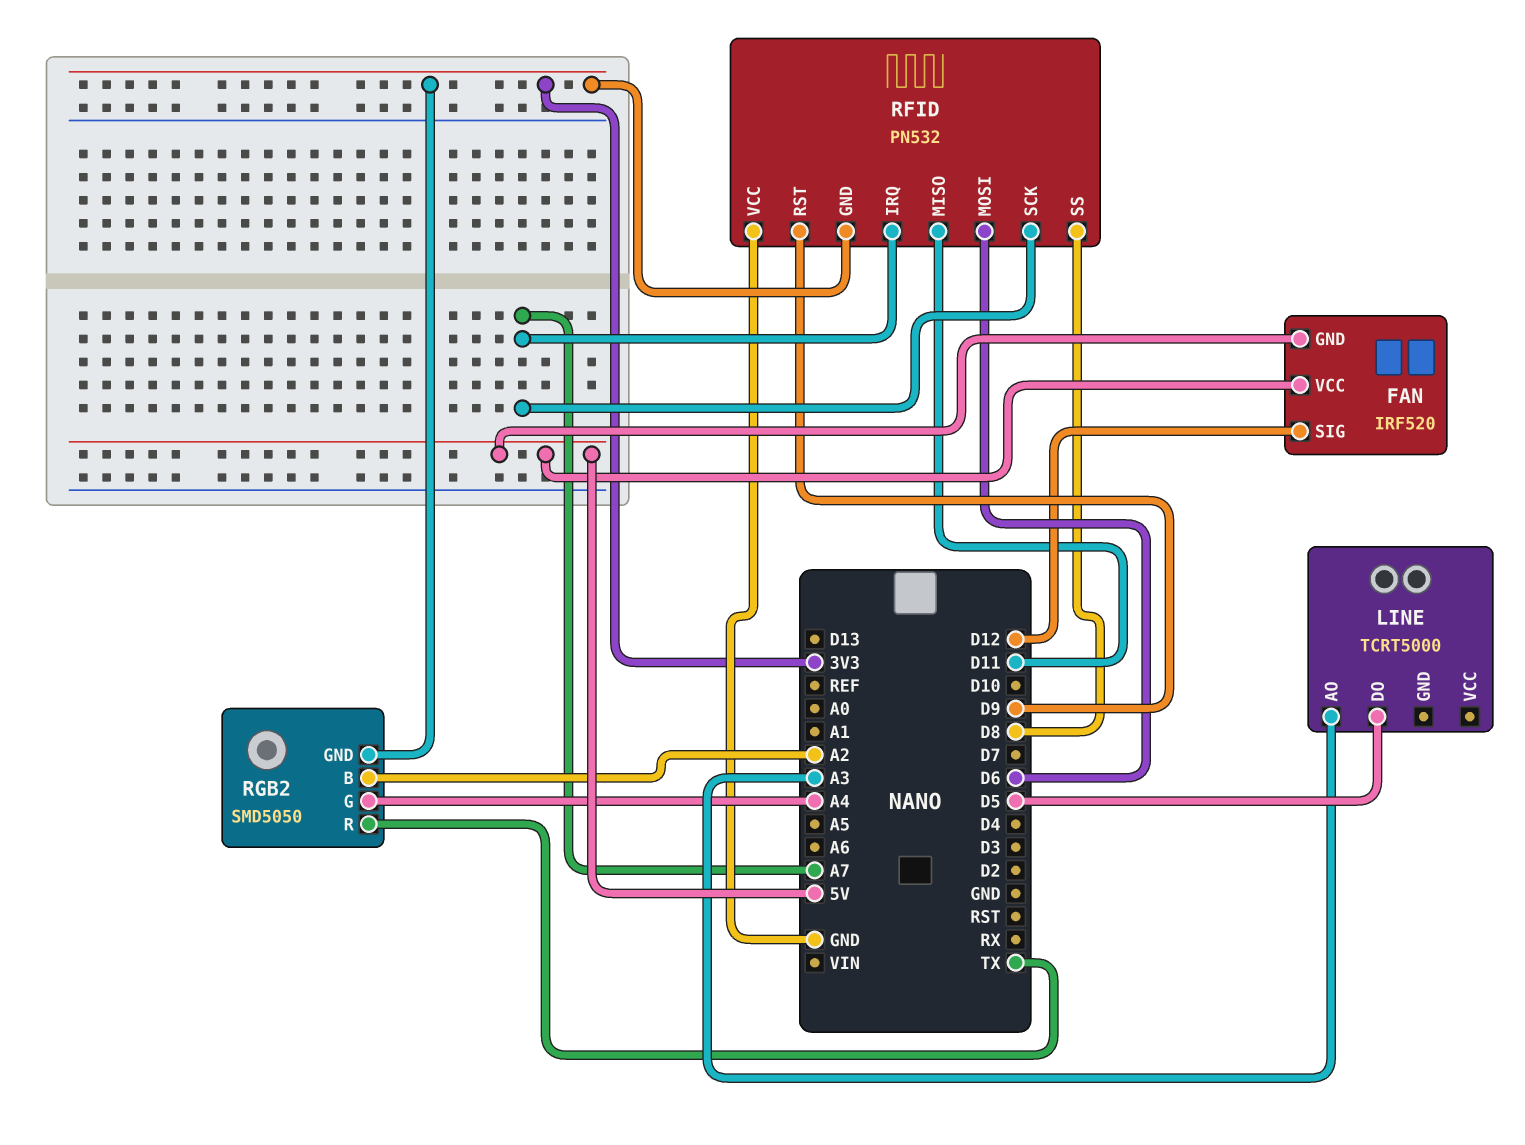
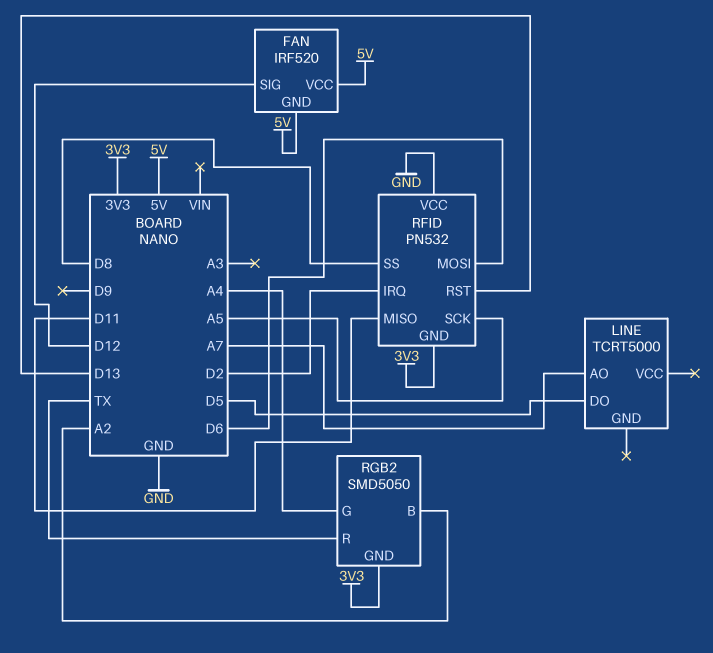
LINE pin AO: A3 -> A7
RFID pin IRQ: A7 -> D2
RFID pin RST: D9 -> D13
RFID pin SCK: A7 -> A5

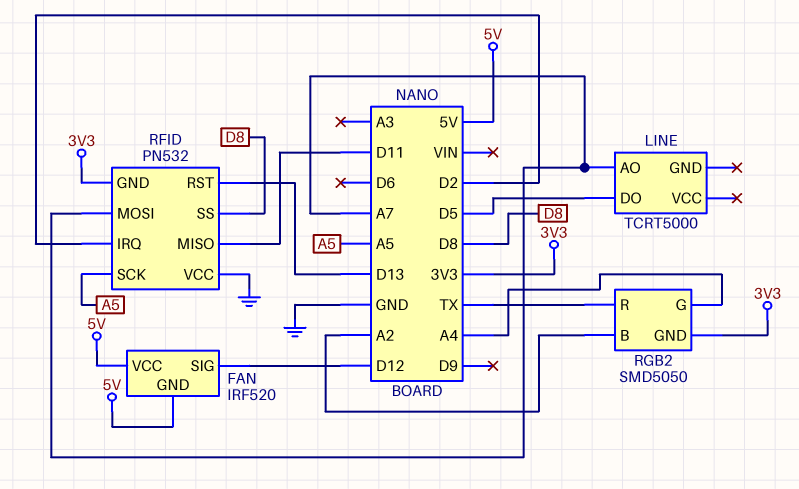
RFID pin MOSI: D6 -> A7

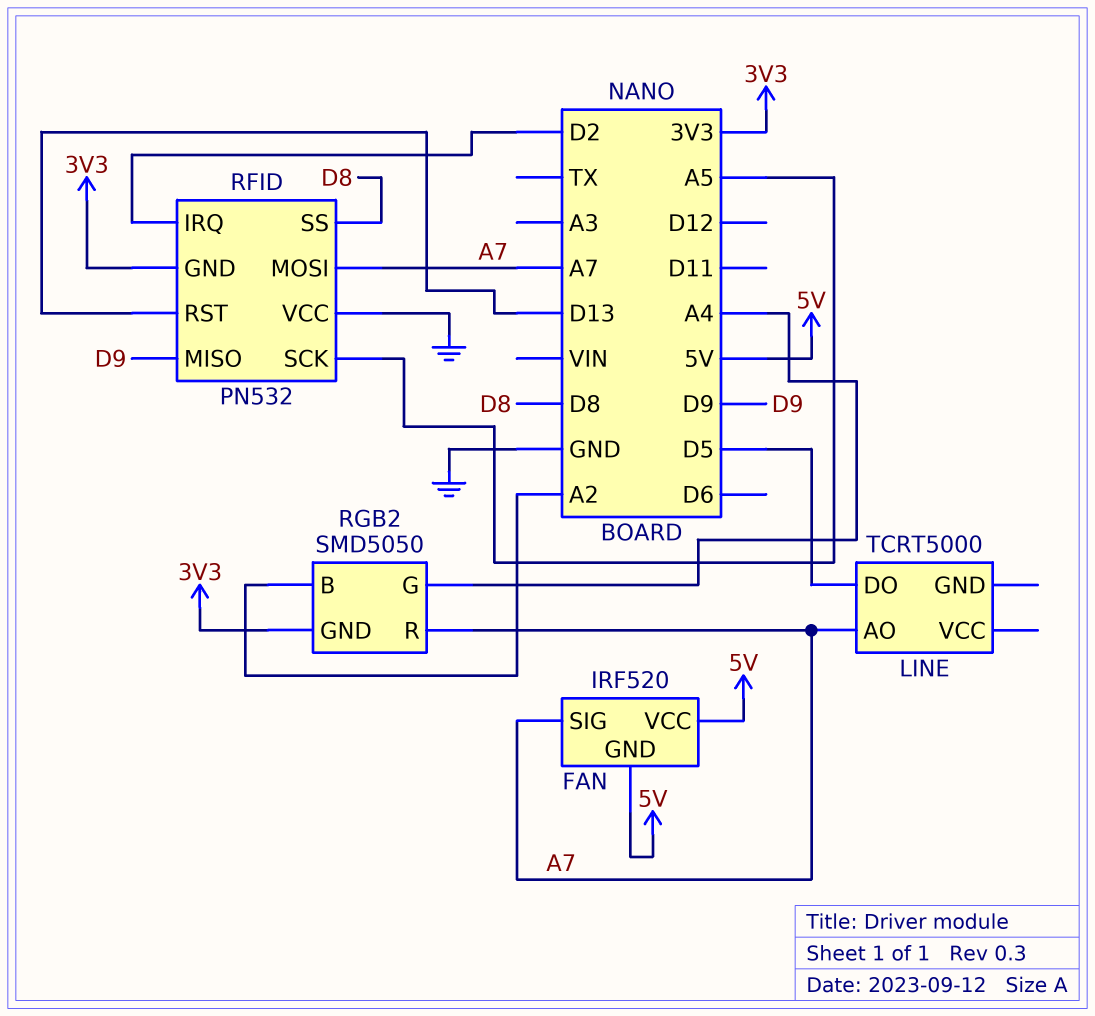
FAN pin SIG: D12 -> A7
RFID pin MISO: D11 -> D9
RGB2 pin R: TX -> A7

